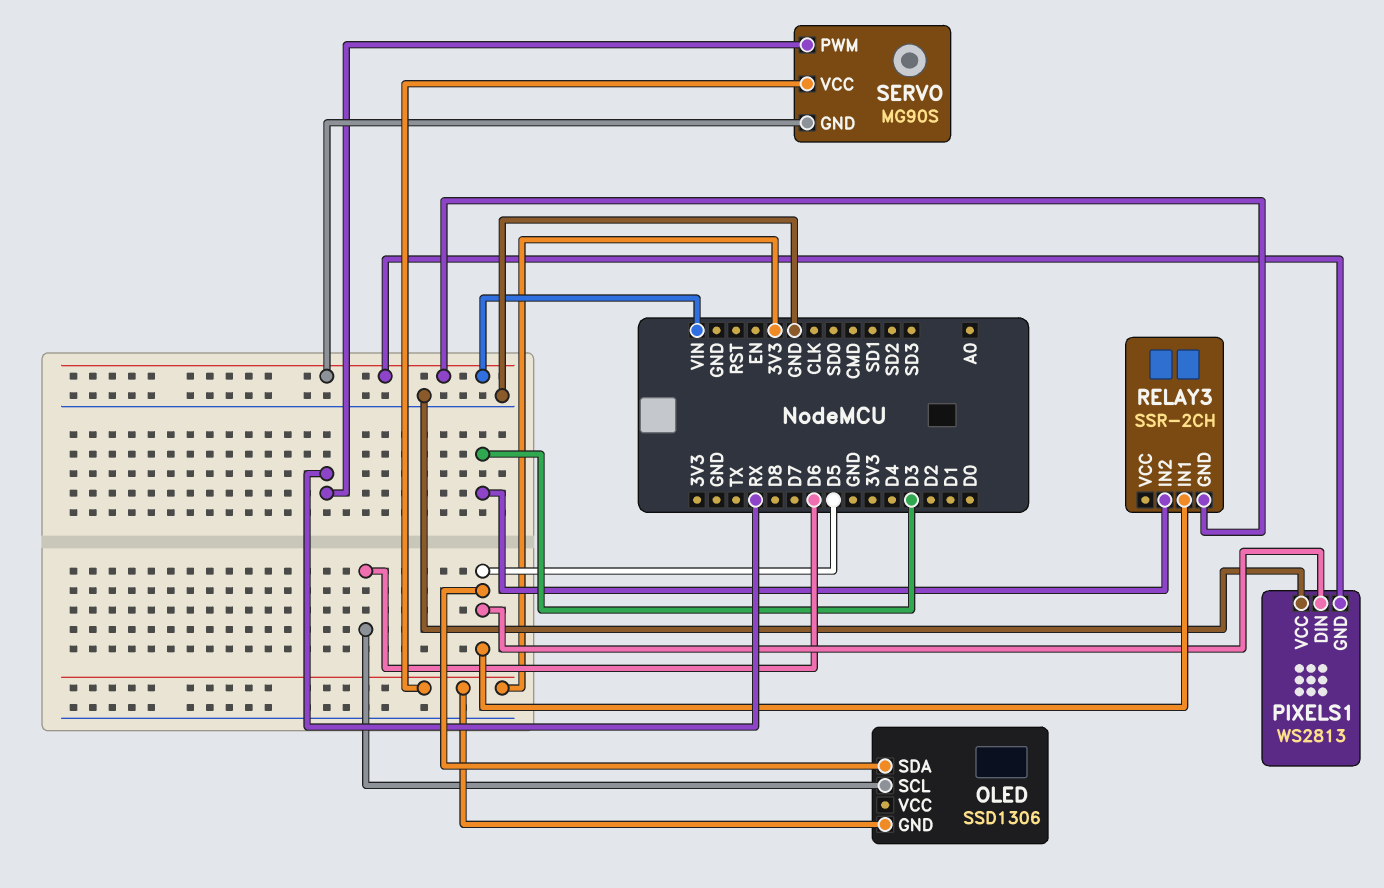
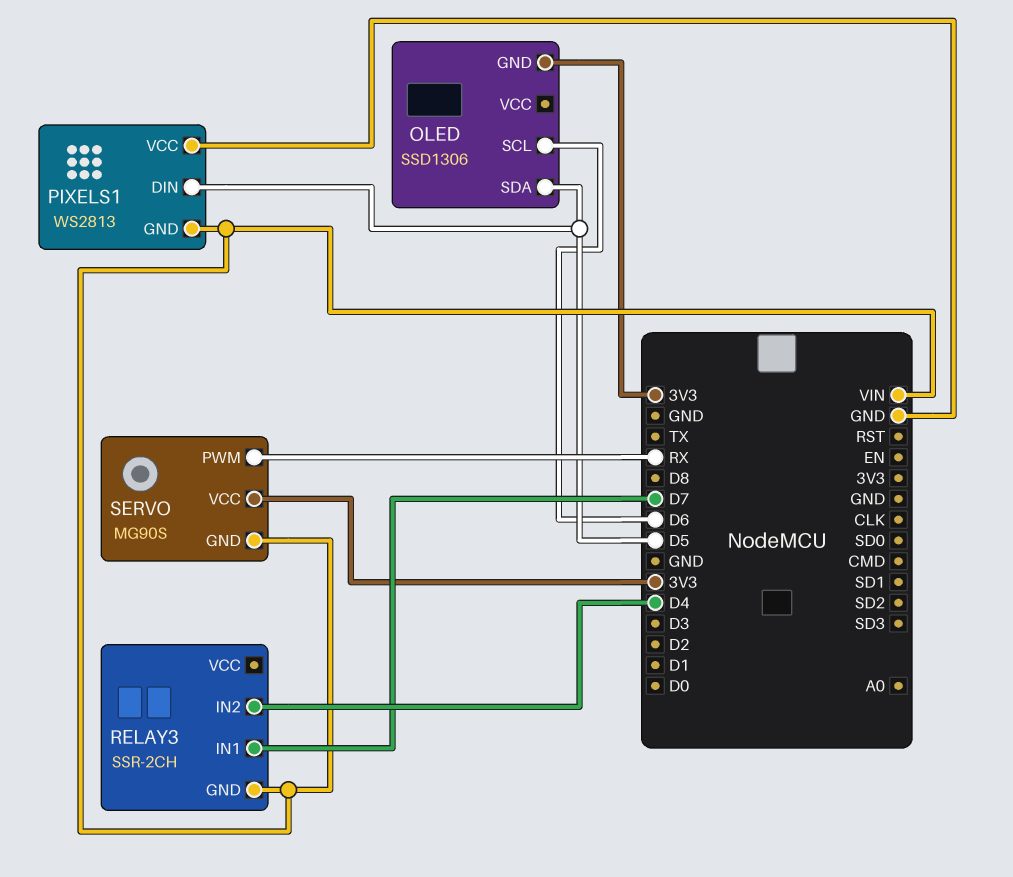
RELAY3 pin IN1: D5 -> D7
RELAY3 pin IN2: D3 -> D4

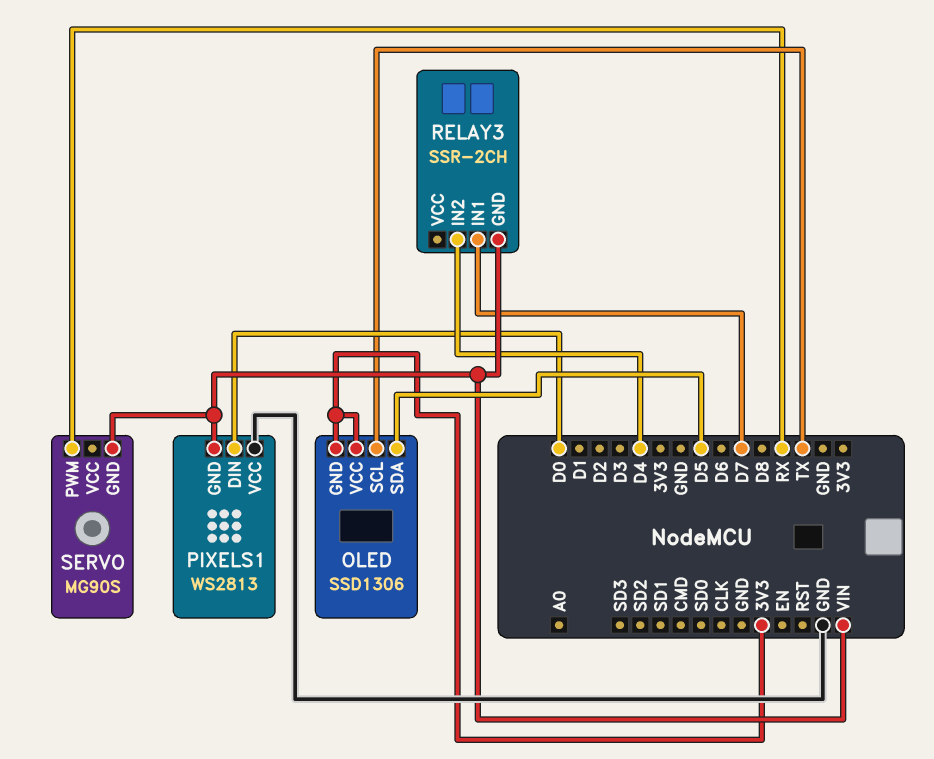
OLED pin SCL: D6 -> TX
OLED pin VCC: none -> 3V3
PIXELS1 pin DIN: D5 -> D0
SERVO pin VCC: 3V3 -> none

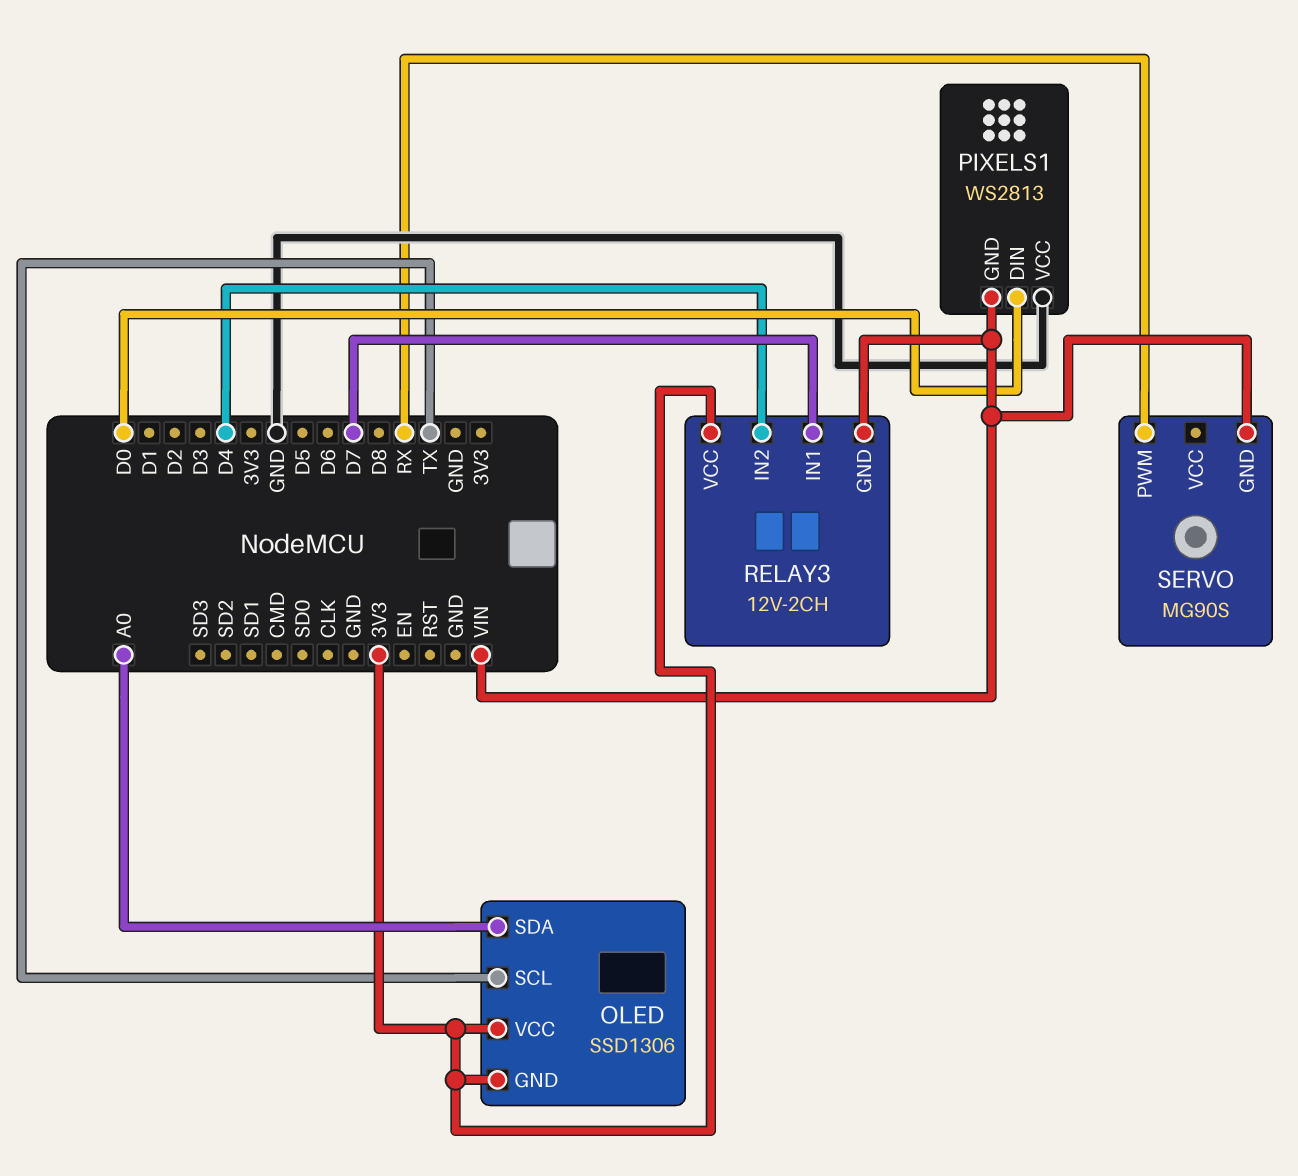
OLED pin SDA: D5 -> A0
RELAY3: SSR-2CH -> 12V-2CH
RELAY3 pin VCC: none -> 3V3

